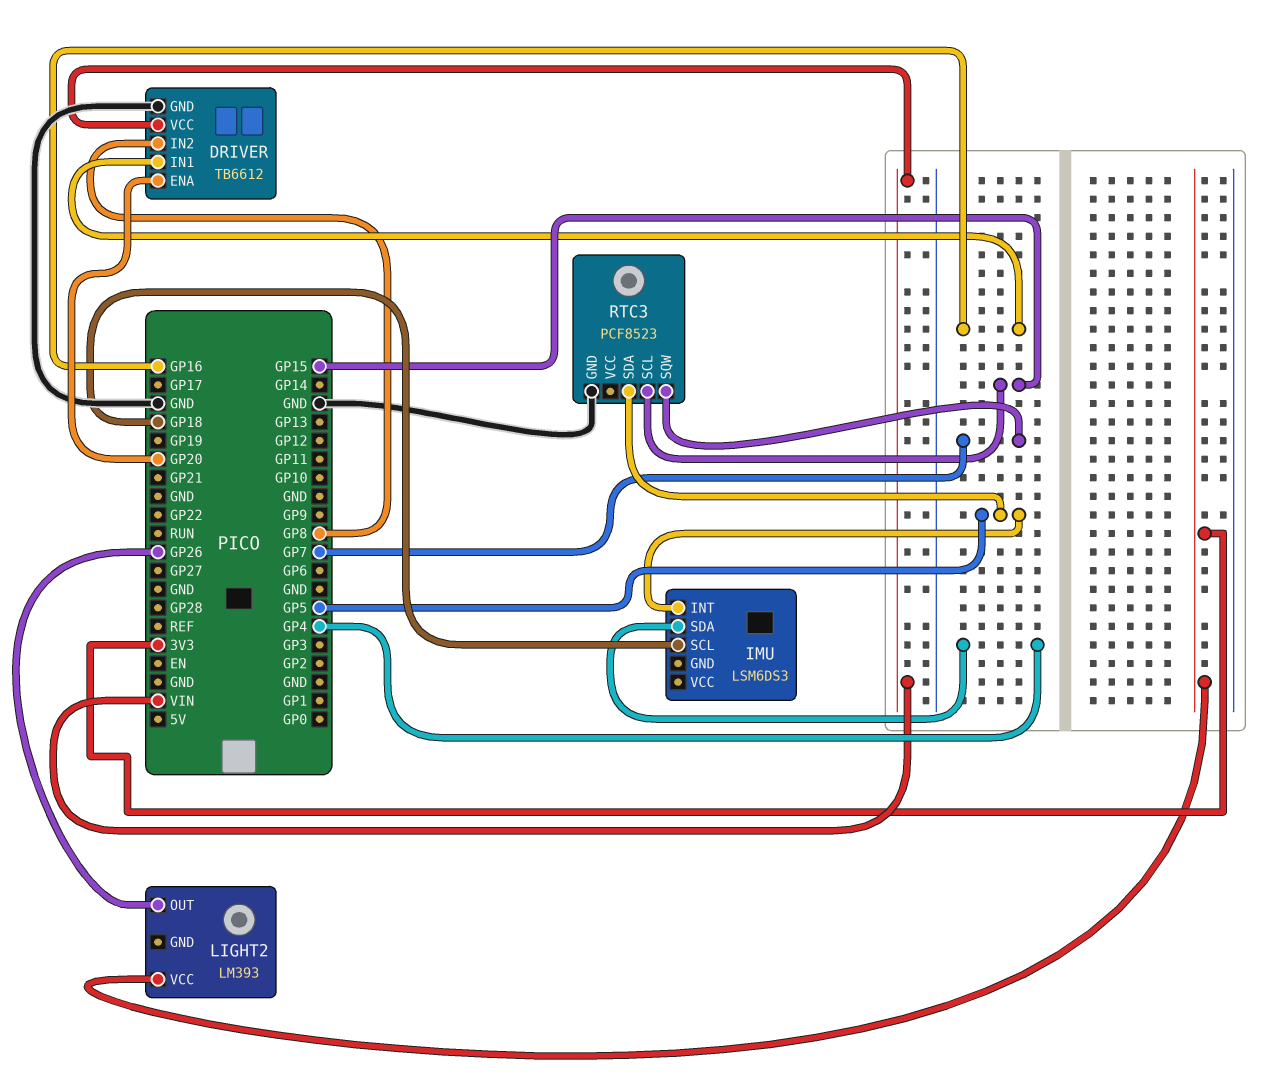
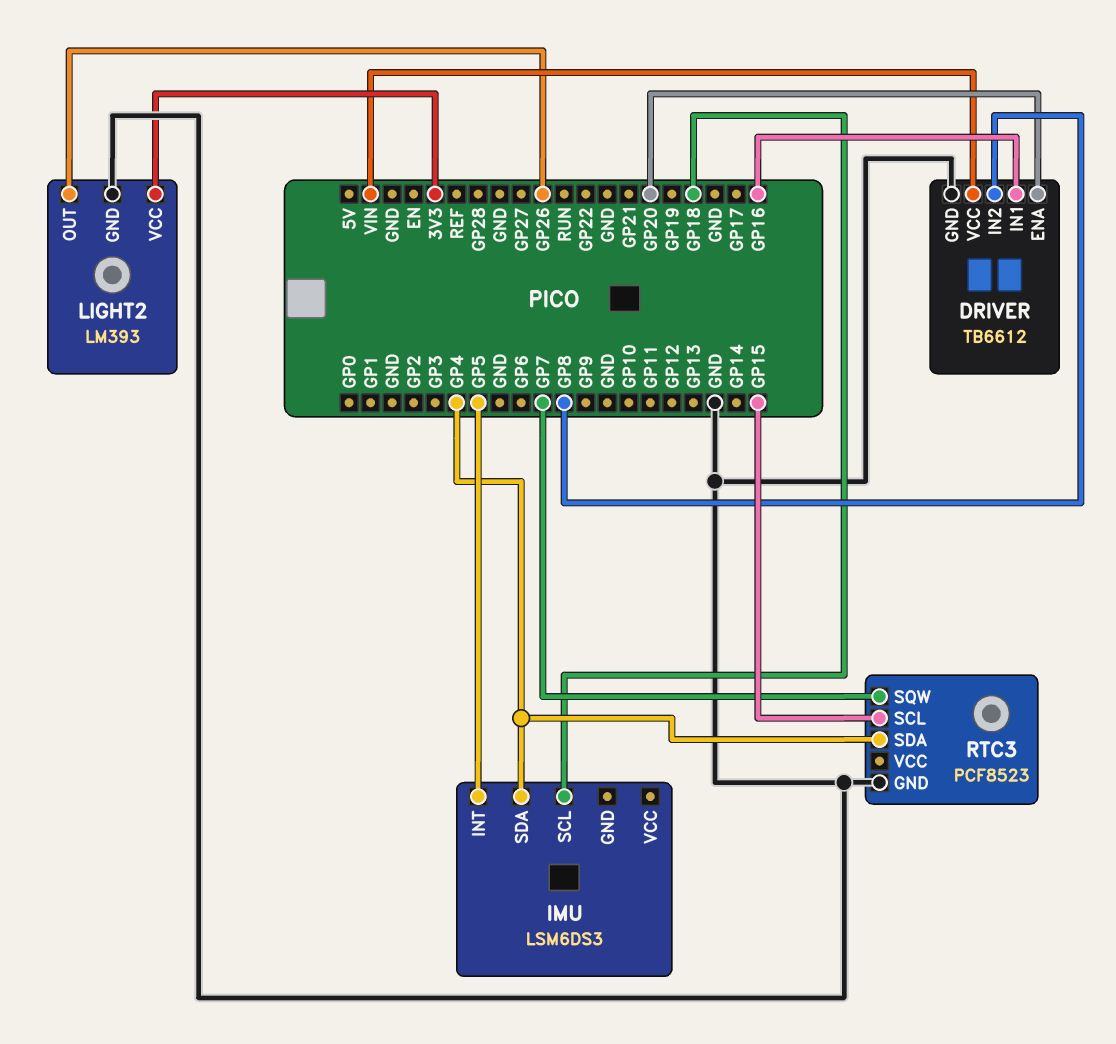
LIGHT2 pin GND: none -> GND
RTC3 pin SDA: GP5 -> GP4

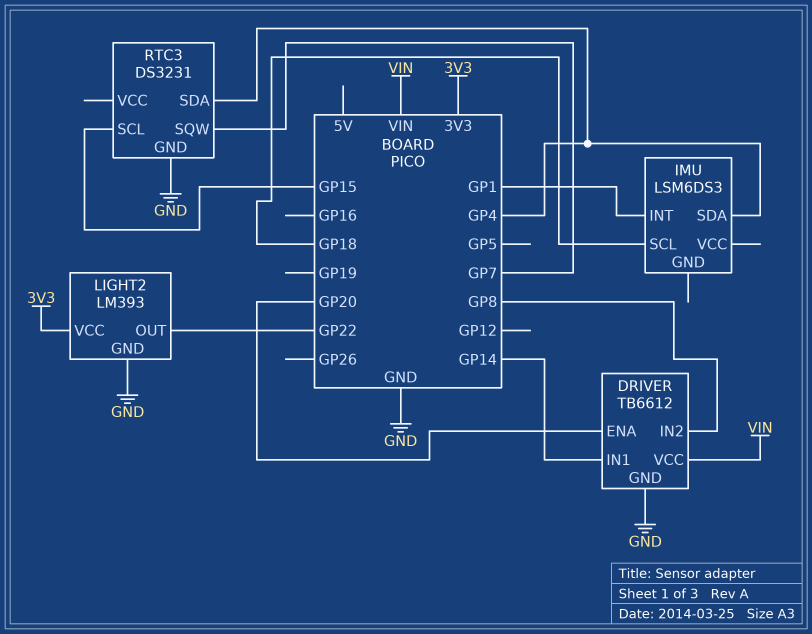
DRIVER pin IN1: GP16 -> GP14
IMU pin INT: GP5 -> GP1
LIGHT2 pin OUT: GP26 -> GP22
RTC3: PCF8523 -> DS3231

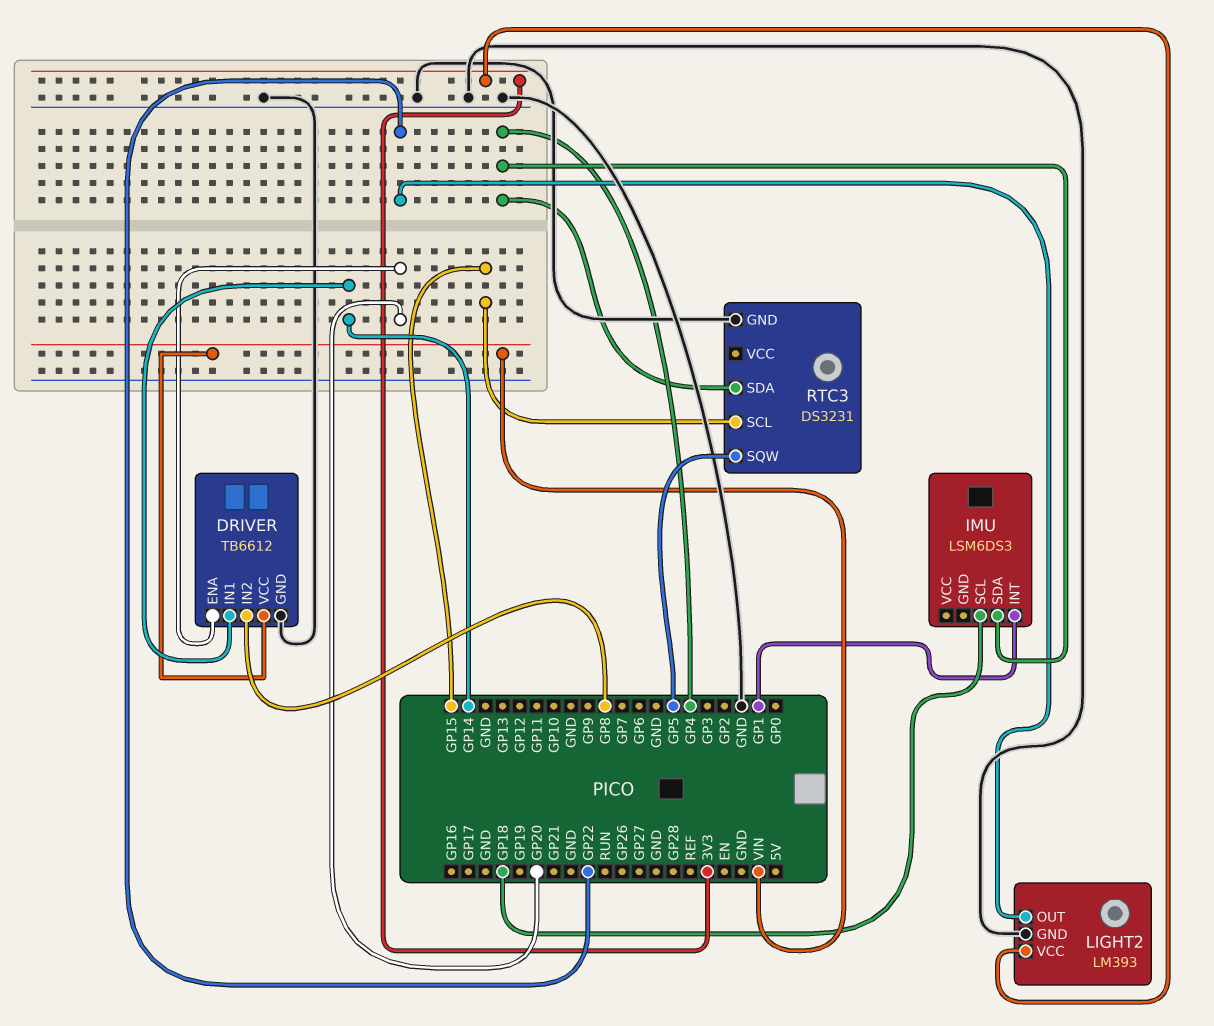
RTC3 pin SQW: GP7 -> GP5

